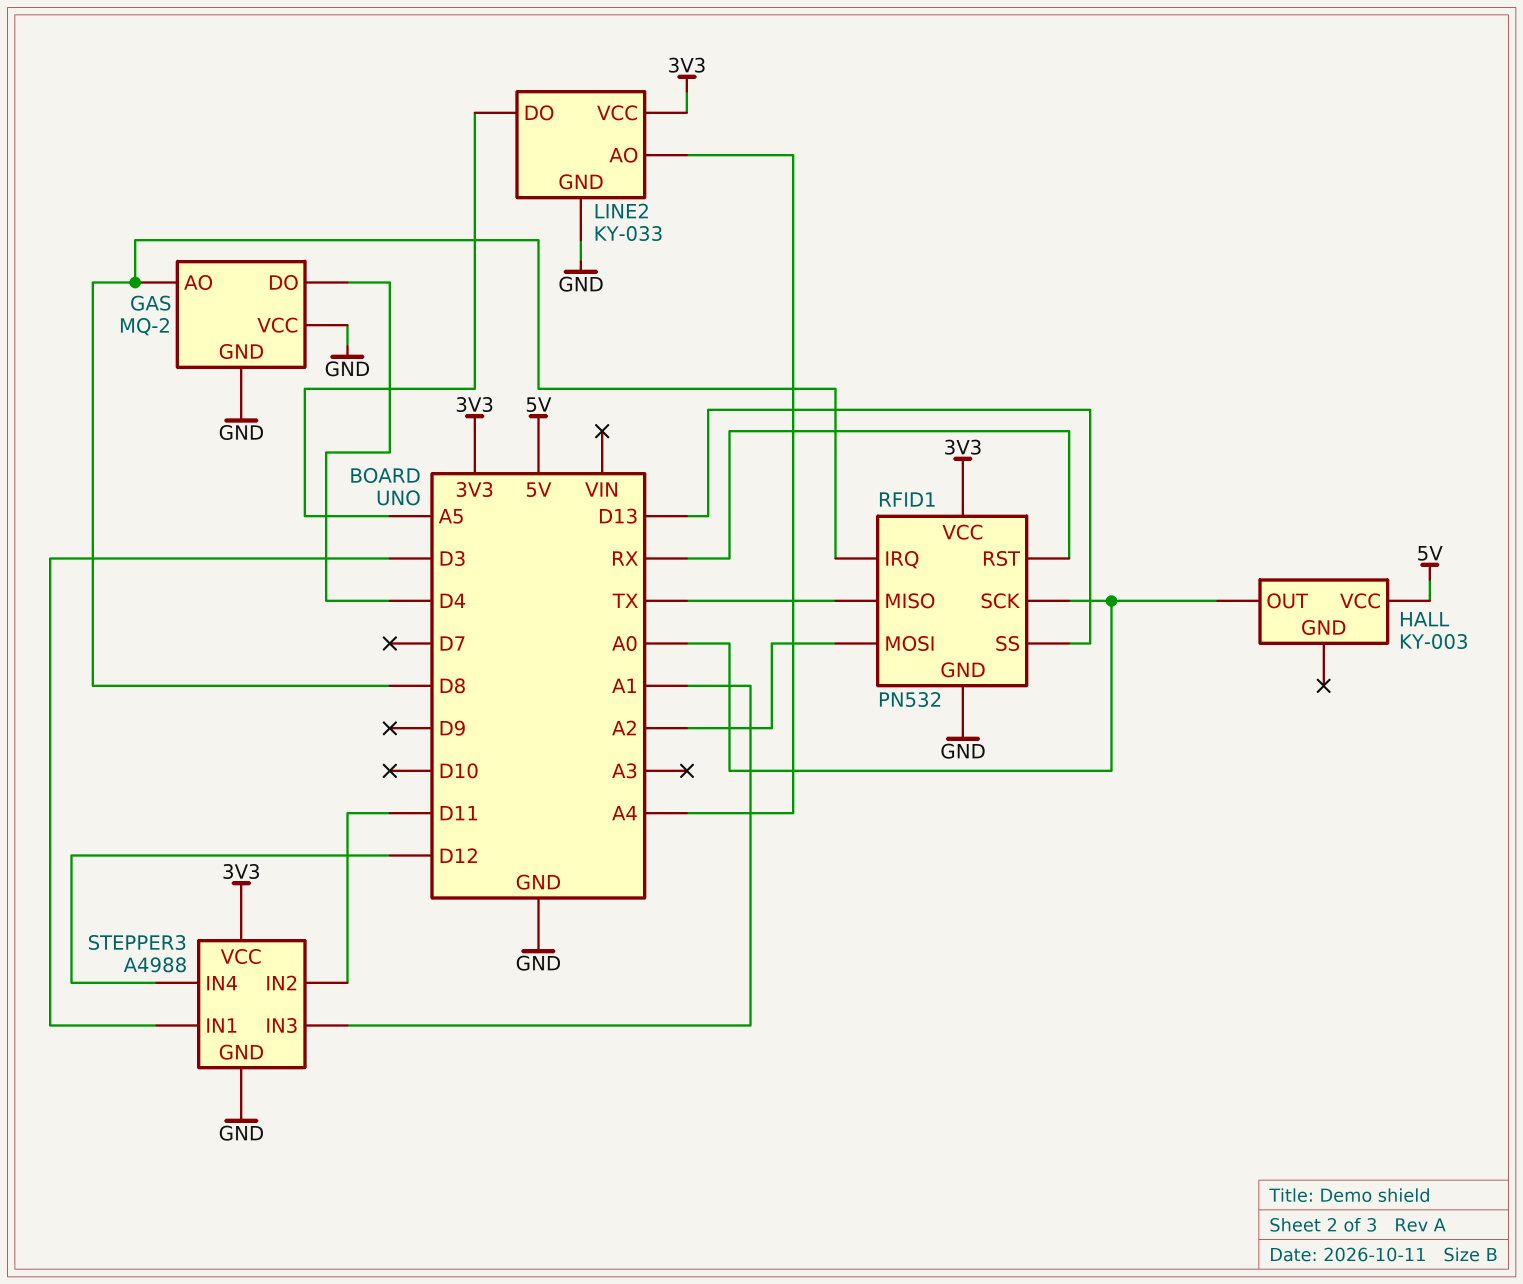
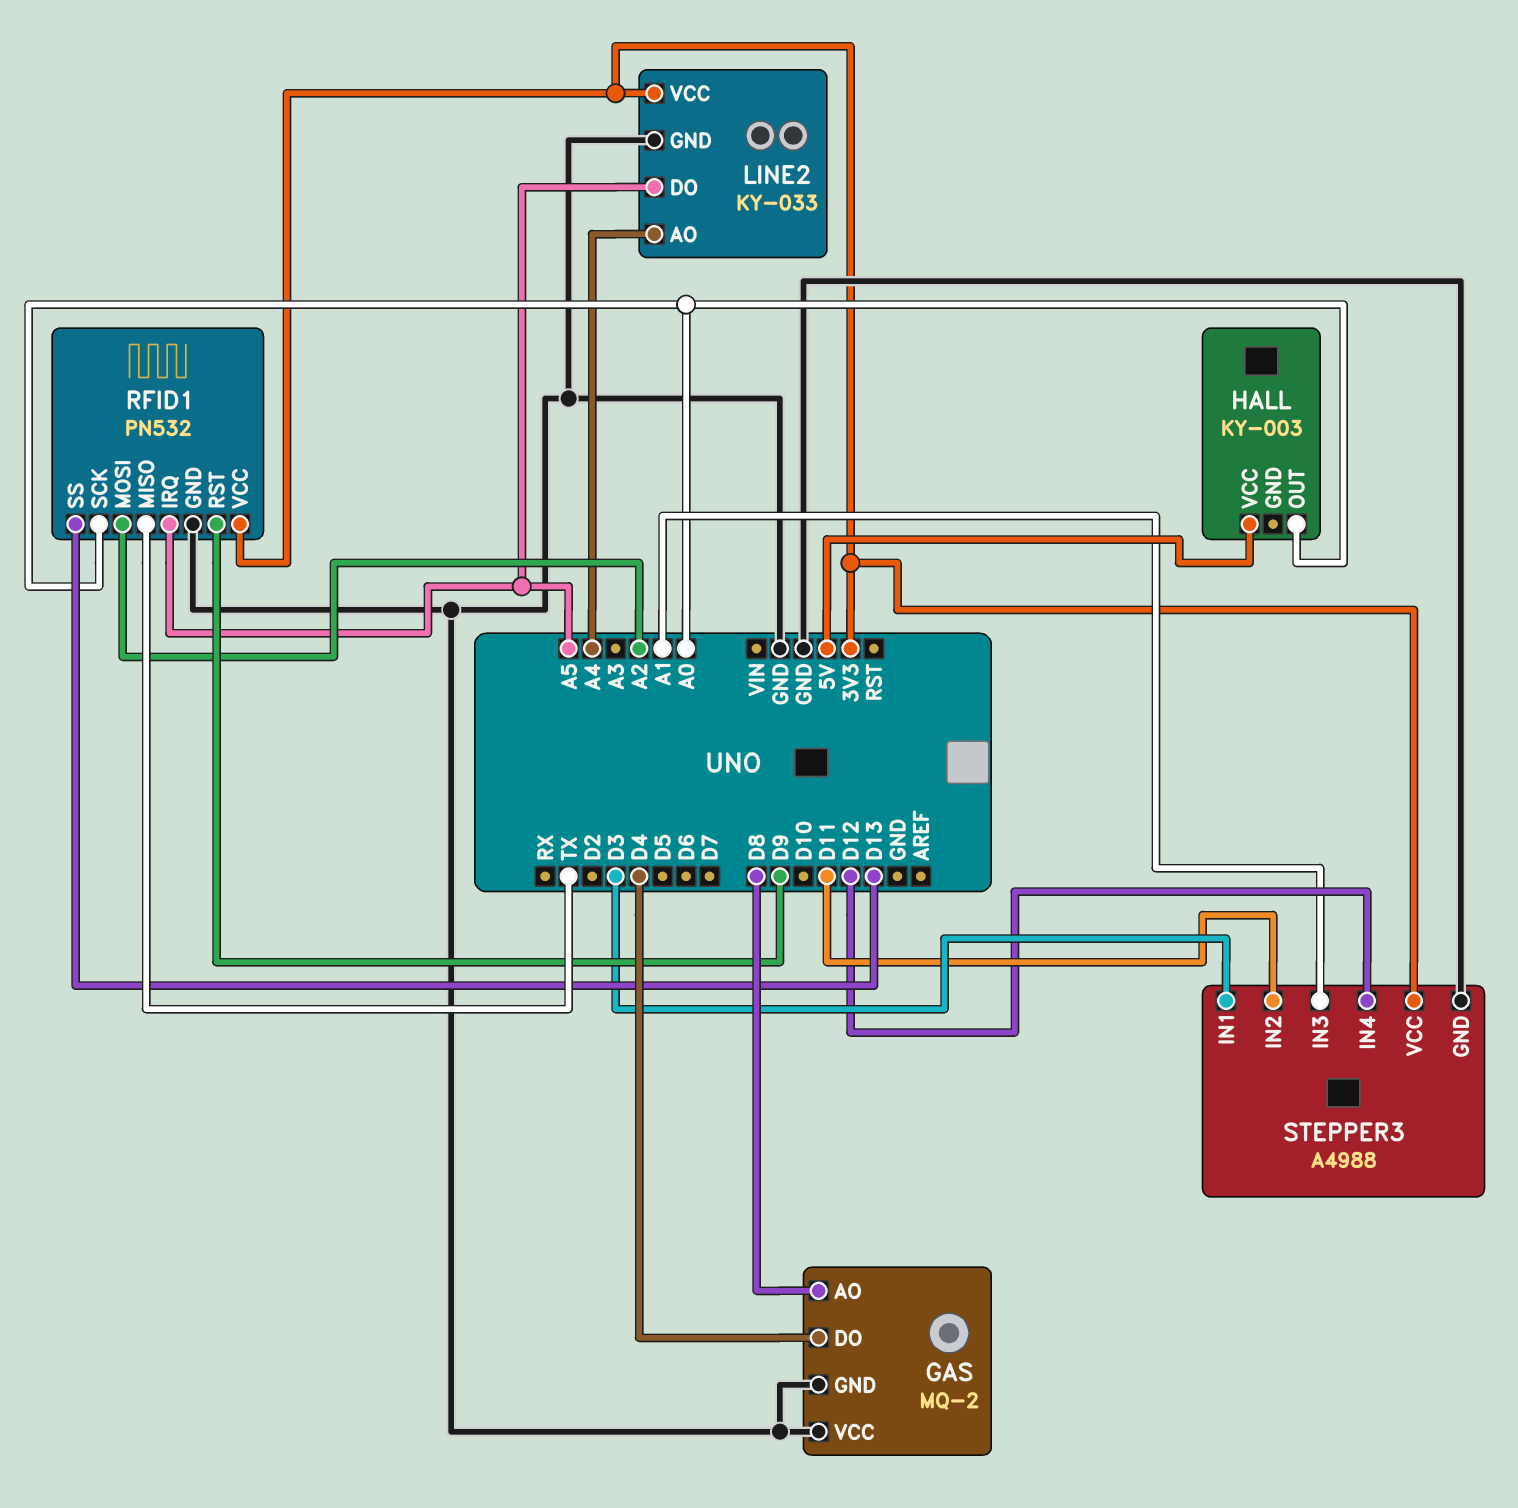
RFID1 pin IRQ: D8 -> A5
RFID1 pin RST: RX -> D9

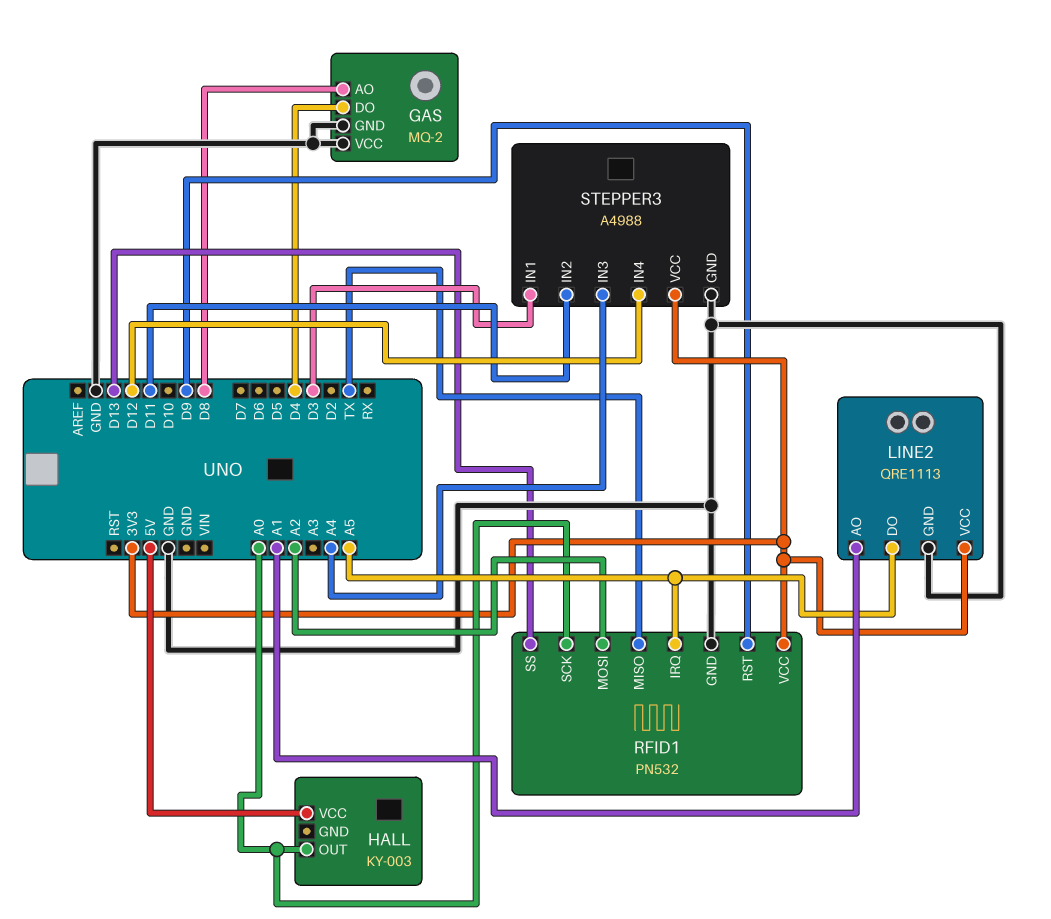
LINE2: KY-033 -> QRE1113
LINE2 pin AO: A4 -> A1
STEPPER3 pin IN3: A1 -> A4

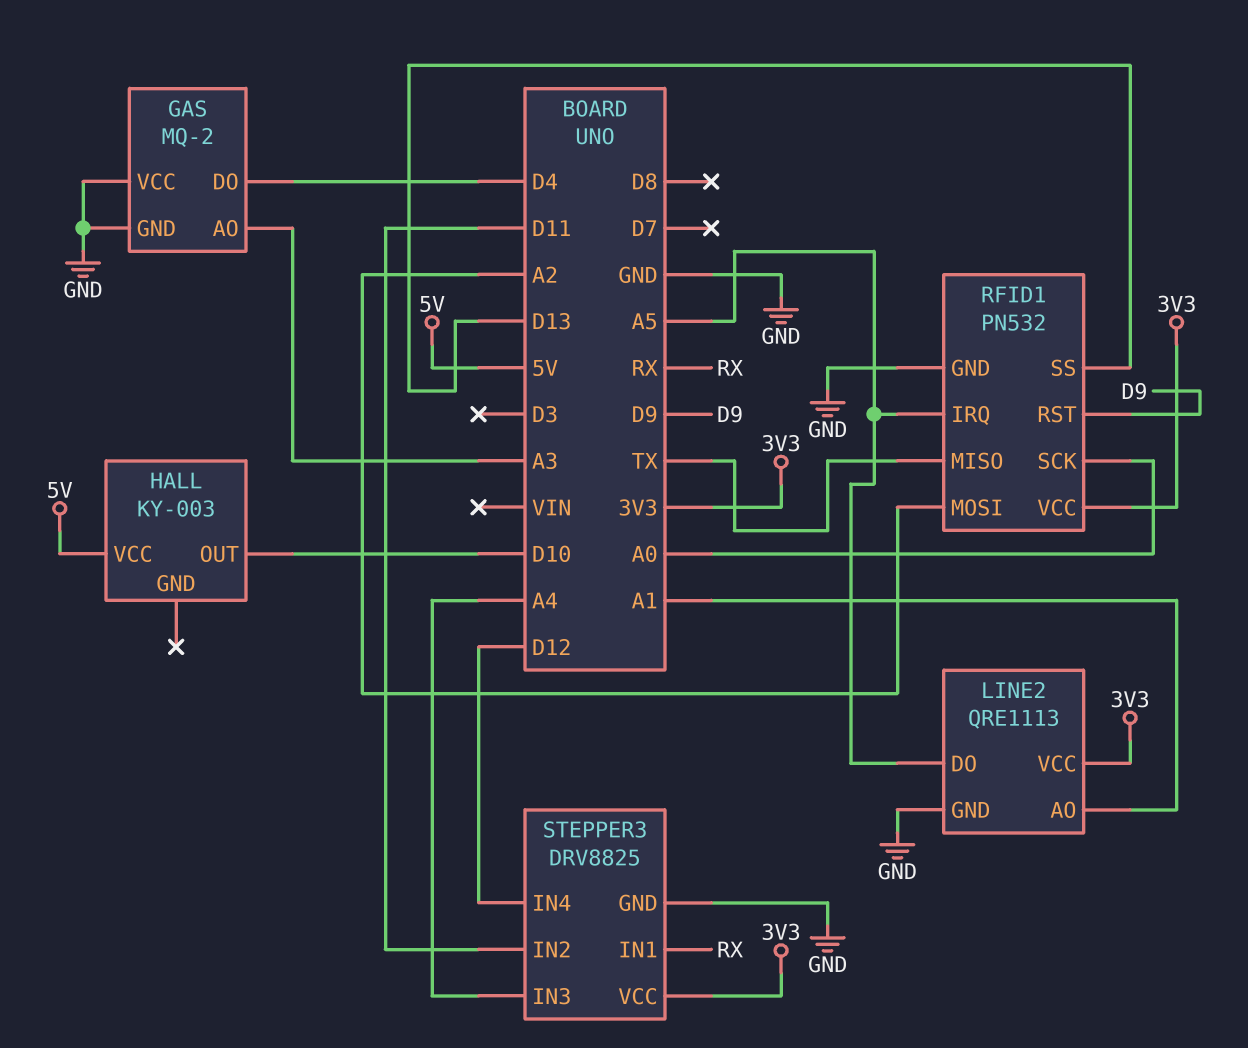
GAS pin AO: D8 -> A3
HALL pin OUT: A0 -> D10
STEPPER3: A4988 -> DRV8825
STEPPER3 pin IN1: D3 -> RX

